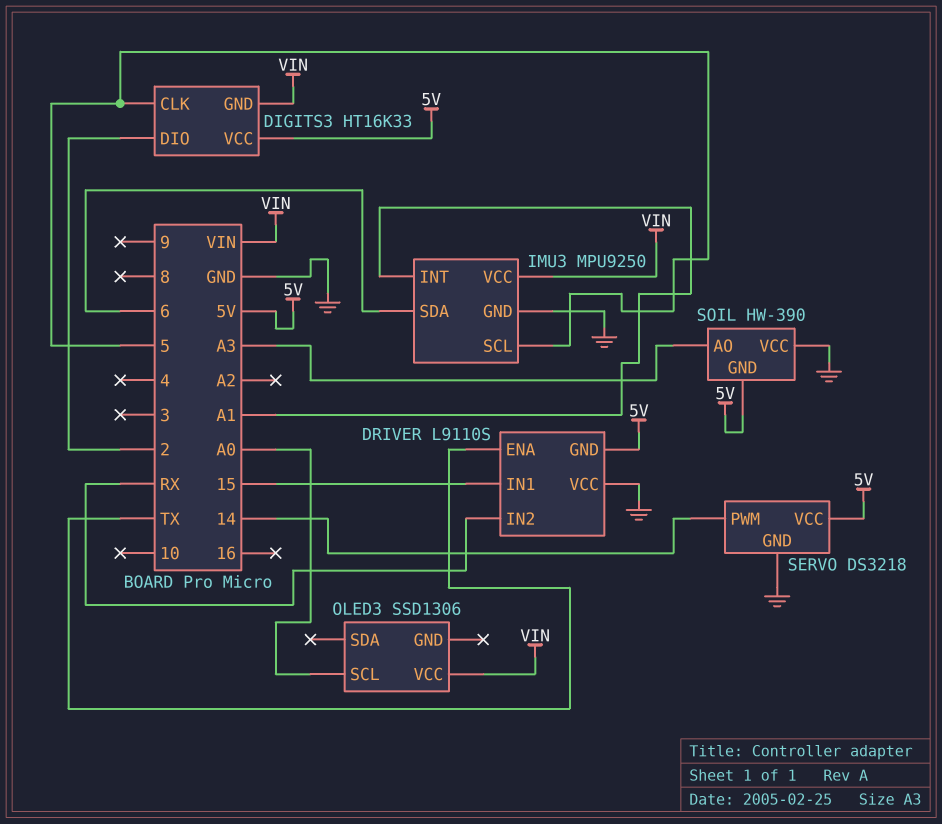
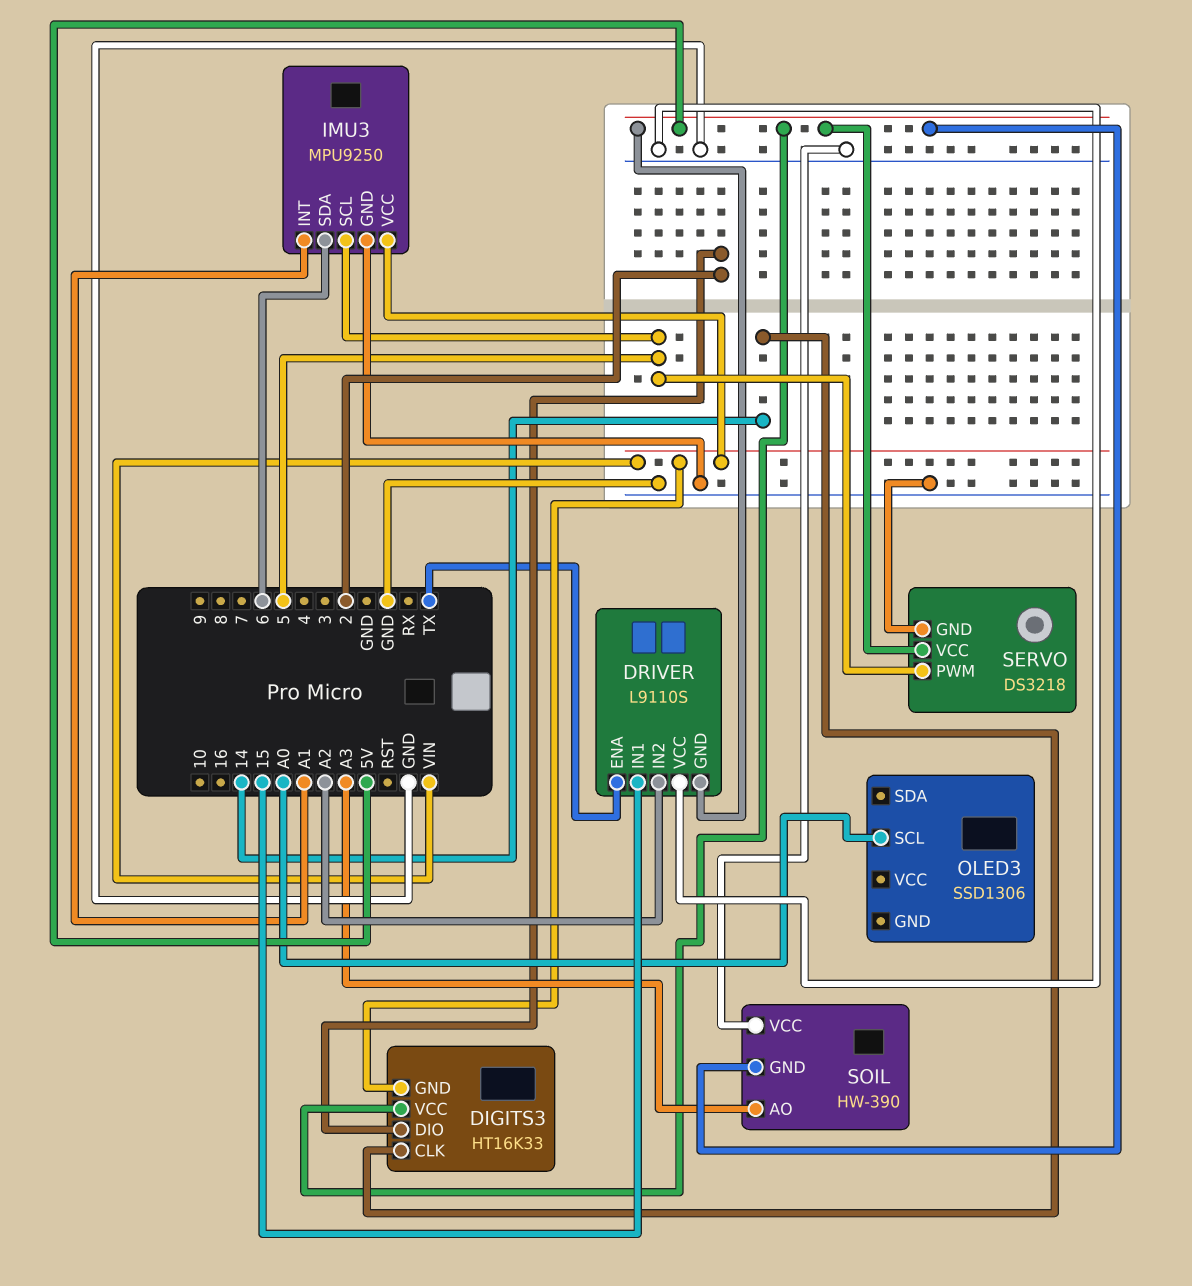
DIGITS3 pin CLK: 5 -> 14
DRIVER pin IN2: RX -> A2
OLED3 pin VCC: VIN -> none
SERVO pin PWM: 14 -> 5

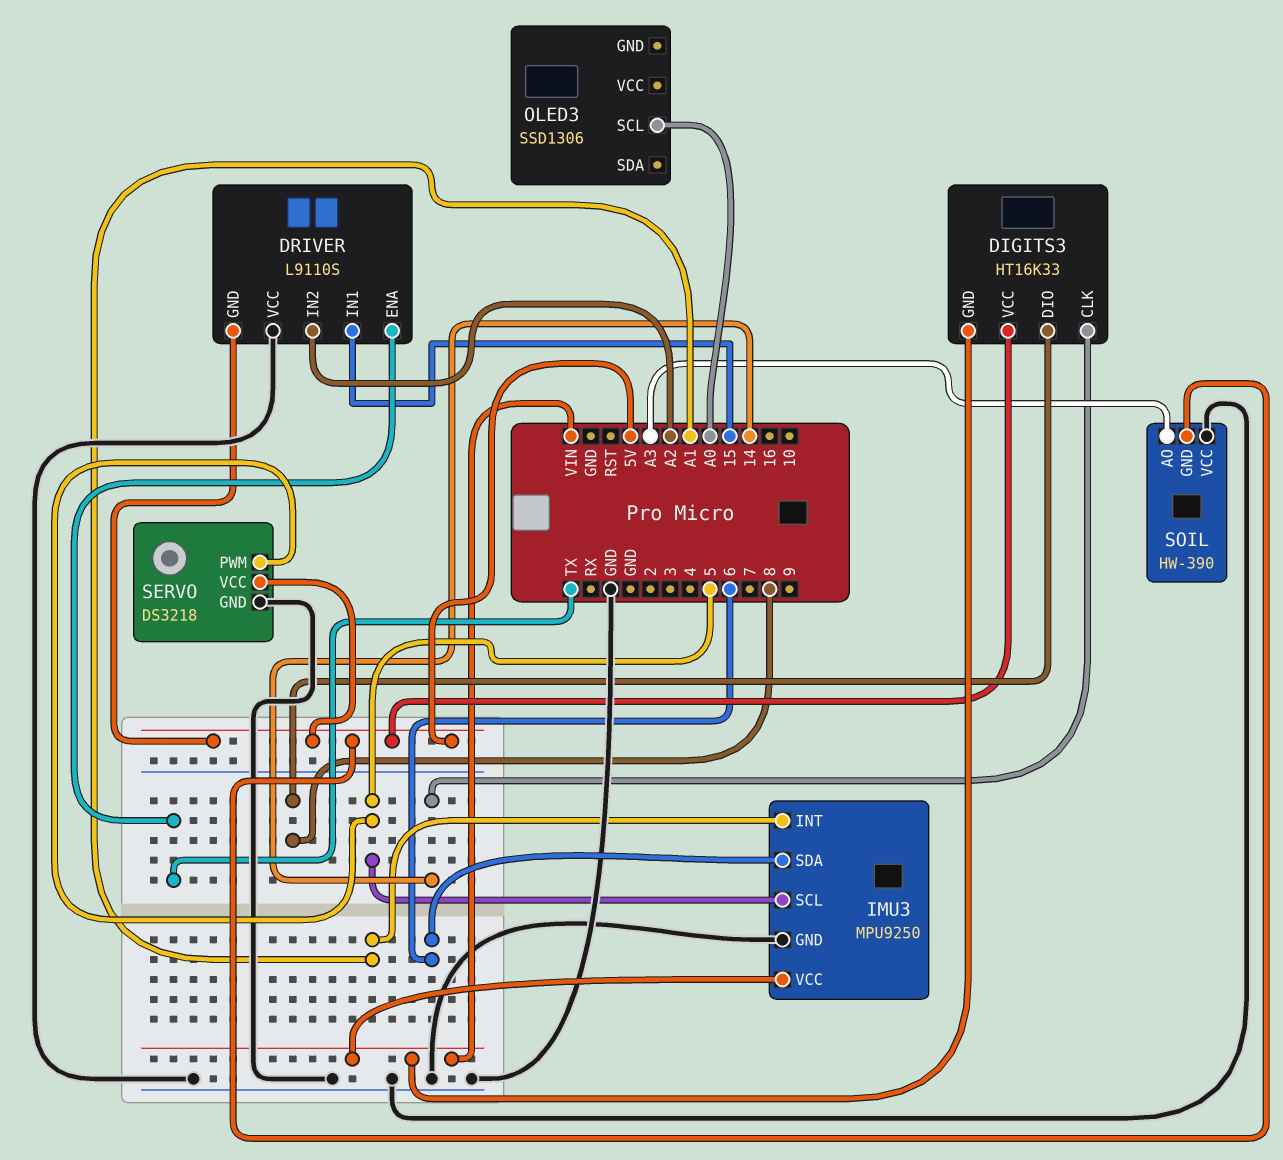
DIGITS3 pin DIO: 2 -> 8

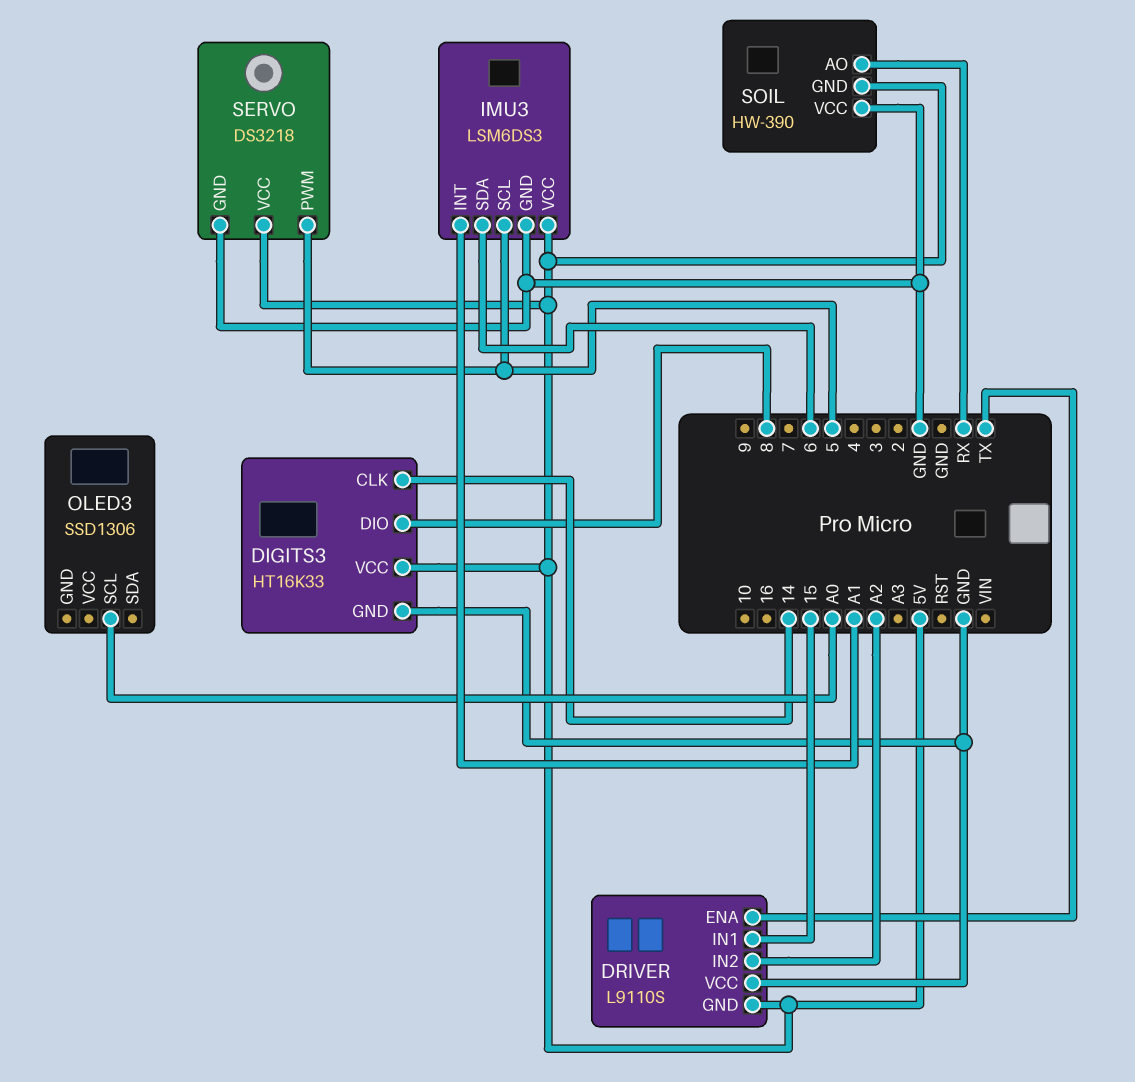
DIGITS3 pin GND: VIN -> GND
IMU3: MPU9250 -> LSM6DS3
IMU3 pin VCC: VIN -> 5V
SOIL pin AO: A3 -> RX

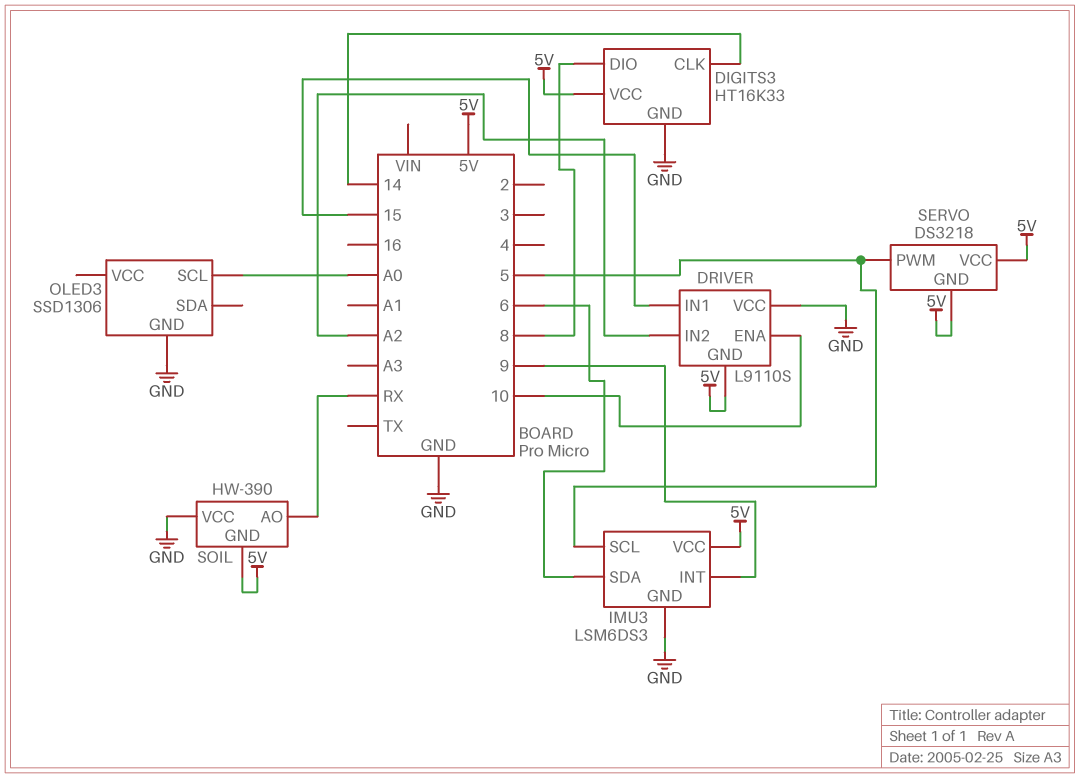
DRIVER pin ENA: TX -> 10
IMU3 pin INT: A1 -> 9
OLED3 pin GND: none -> GND
SERVO pin GND: GND -> 5V

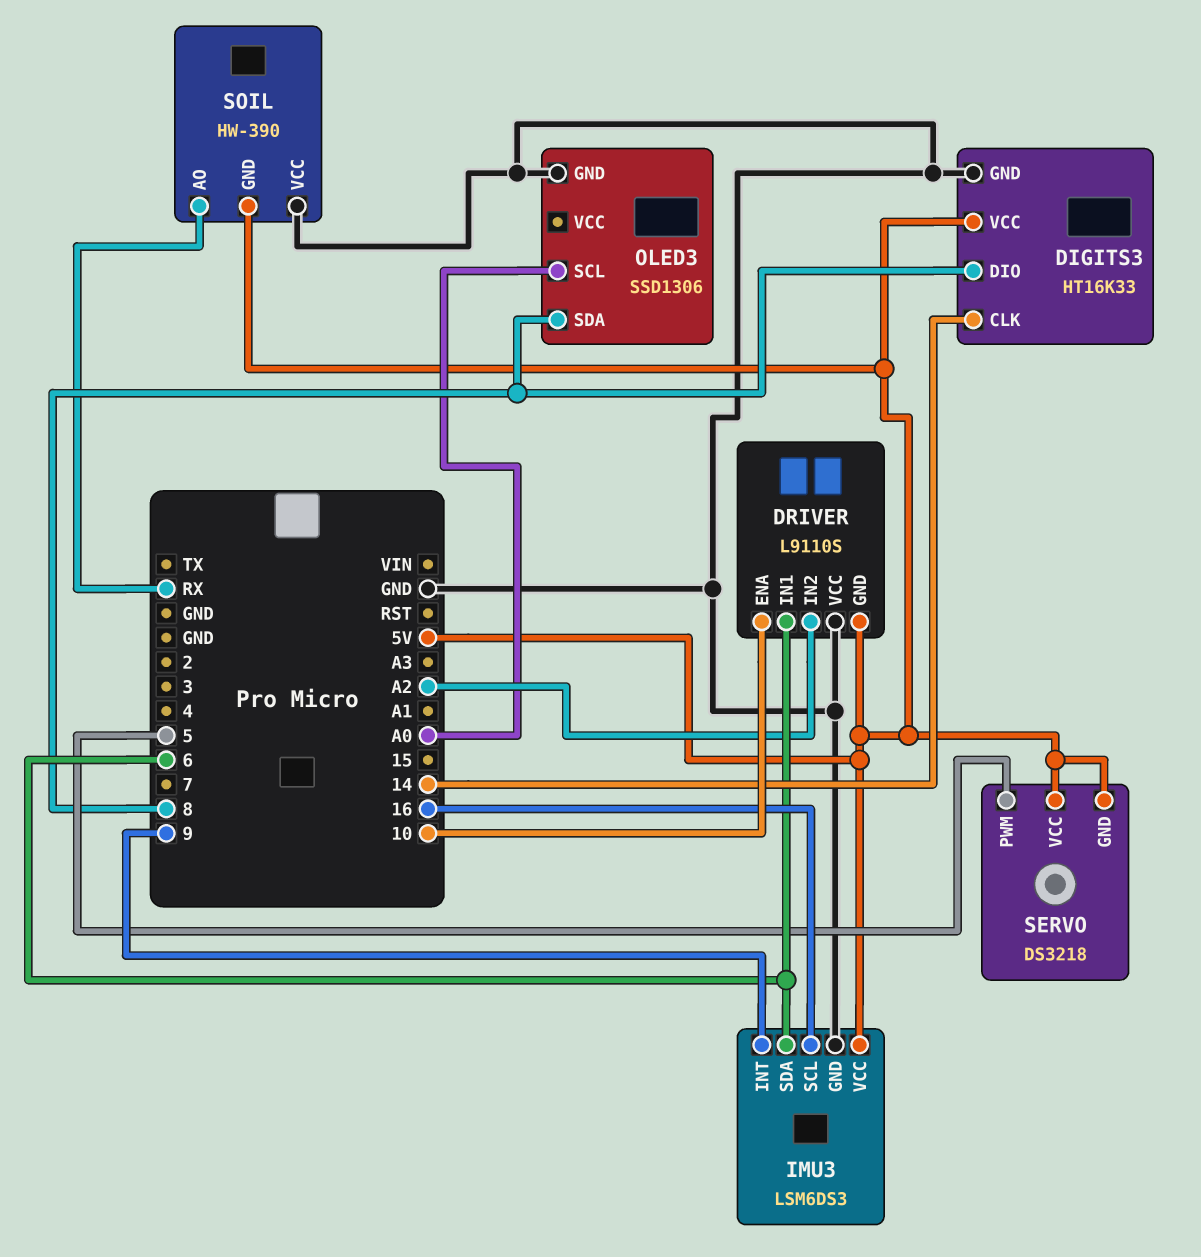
DRIVER pin IN1: 15 -> 6
IMU3 pin SCL: 5 -> 16
OLED3 pin SDA: none -> 8

